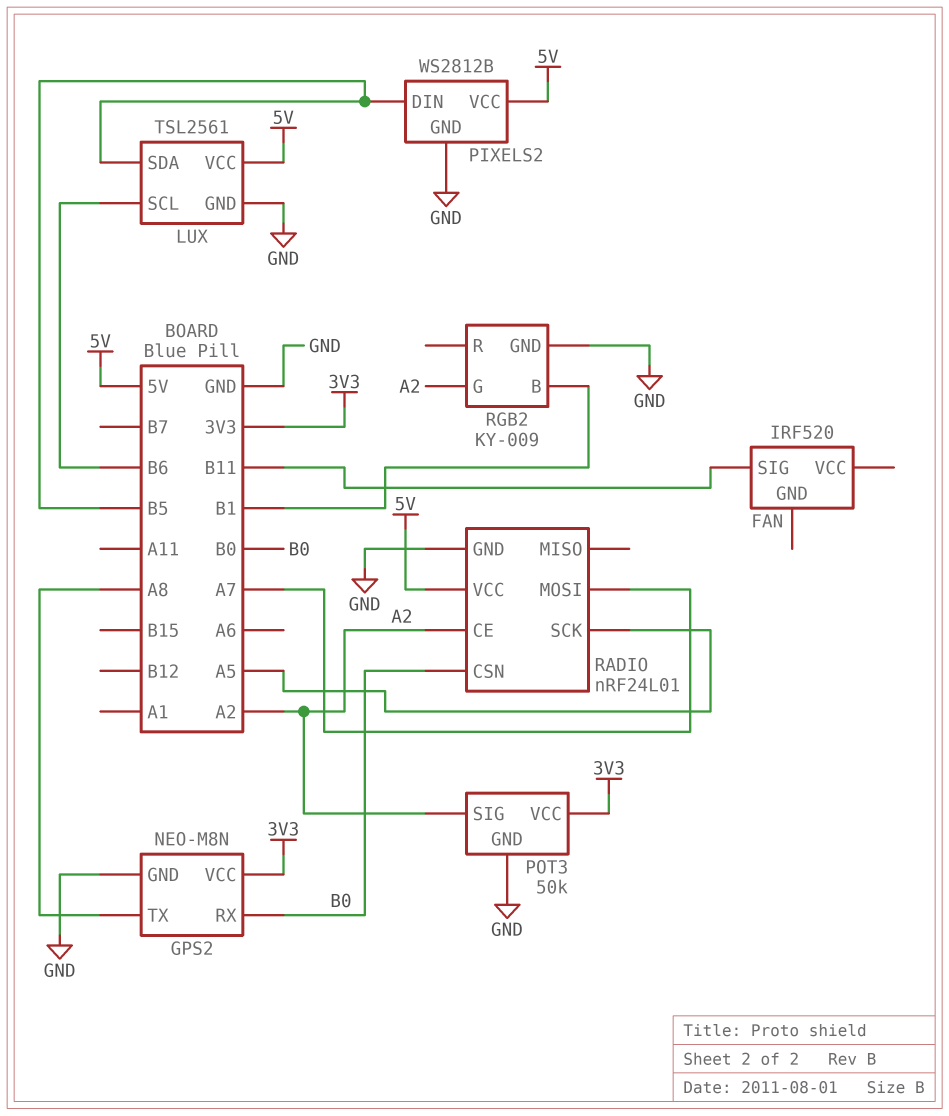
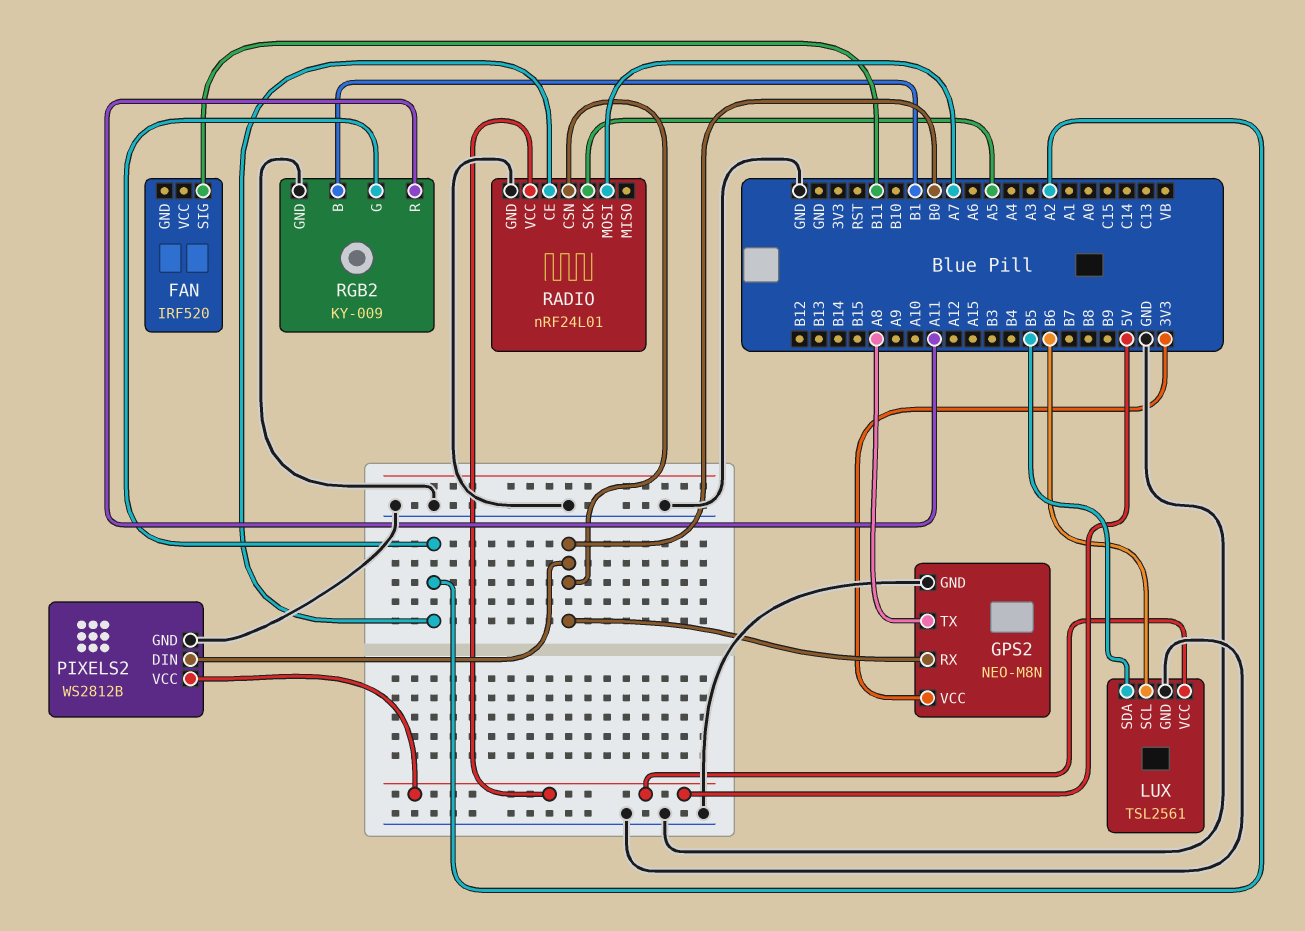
PIXELS2 pin DIN: B5 -> B0
POT3: 50k -> none
POT3 pin GND: GND -> none
POT3 pin SIG: A2 -> none
POT3 pin VCC: 3V3 -> none
RGB2 pin R: none -> A11

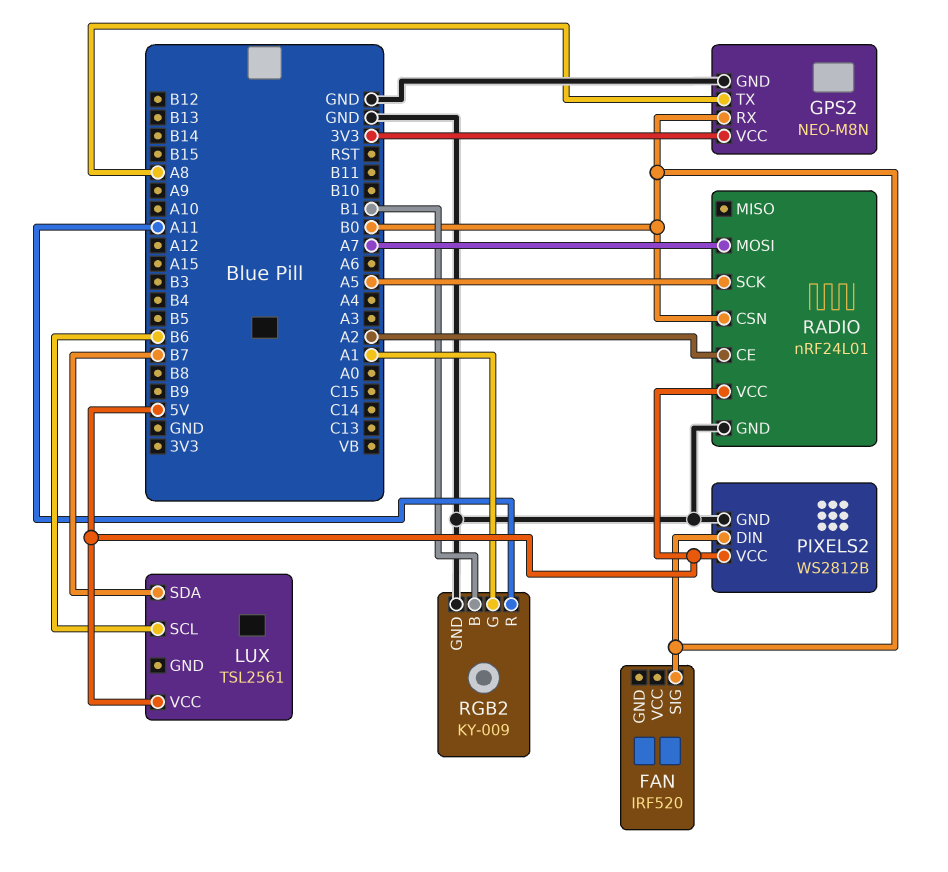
FAN pin SIG: B11 -> B0
LUX pin GND: GND -> none
LUX pin SDA: B5 -> B7
RGB2 pin G: A2 -> A1

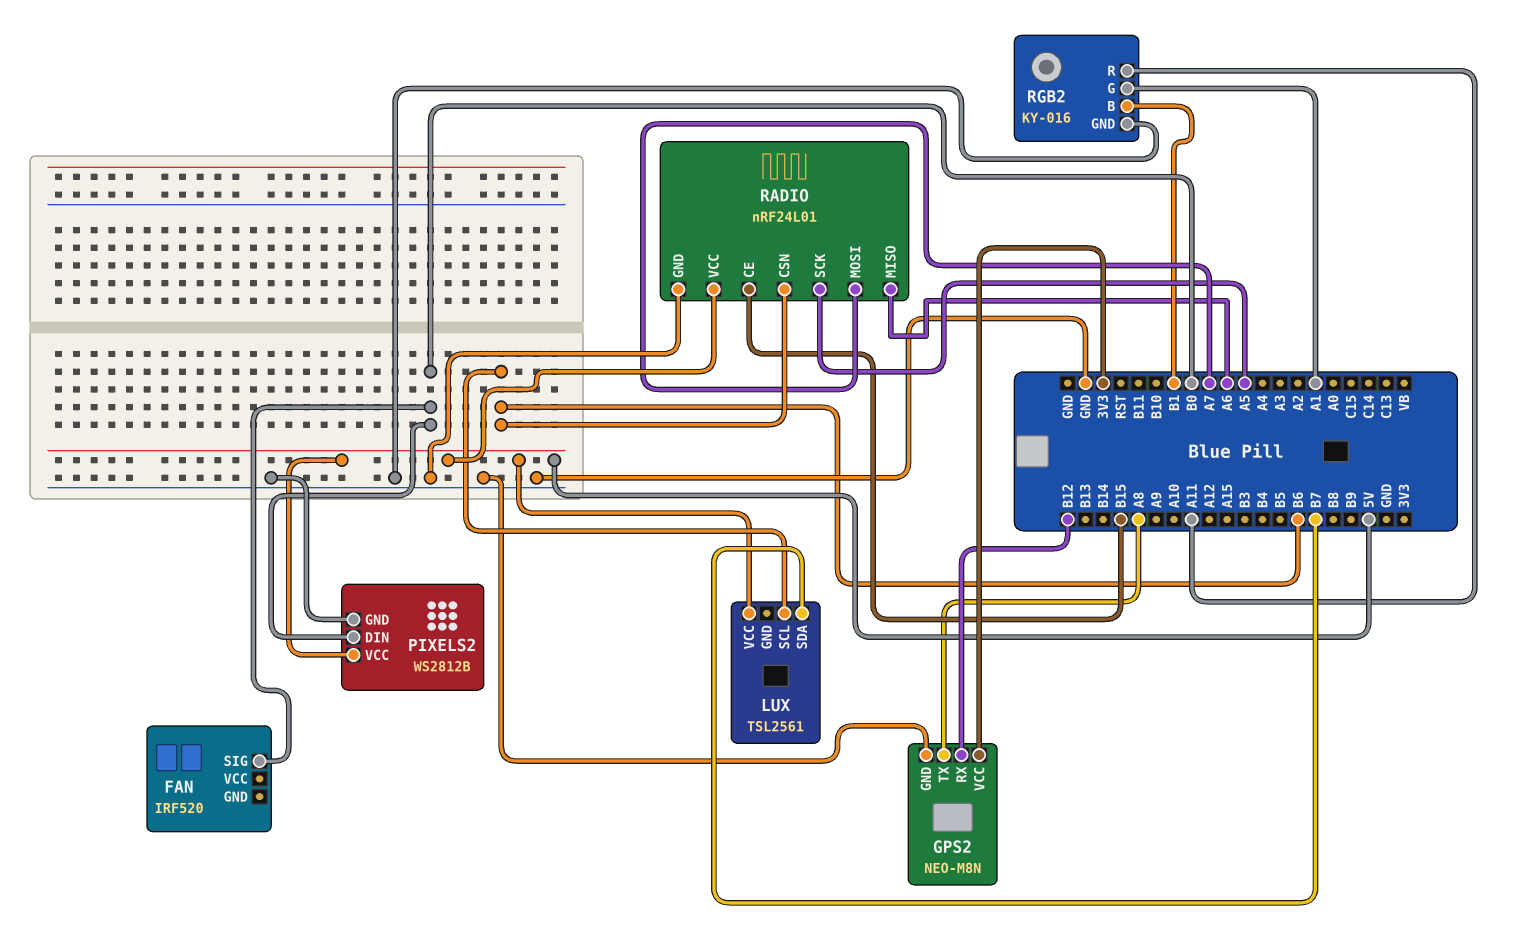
GPS2 pin RX: B0 -> B12
RADIO pin CE: A2 -> B15
RADIO pin CSN: B0 -> B6
RADIO pin MISO: none -> A6
RGB2: KY-009 -> KY-016

